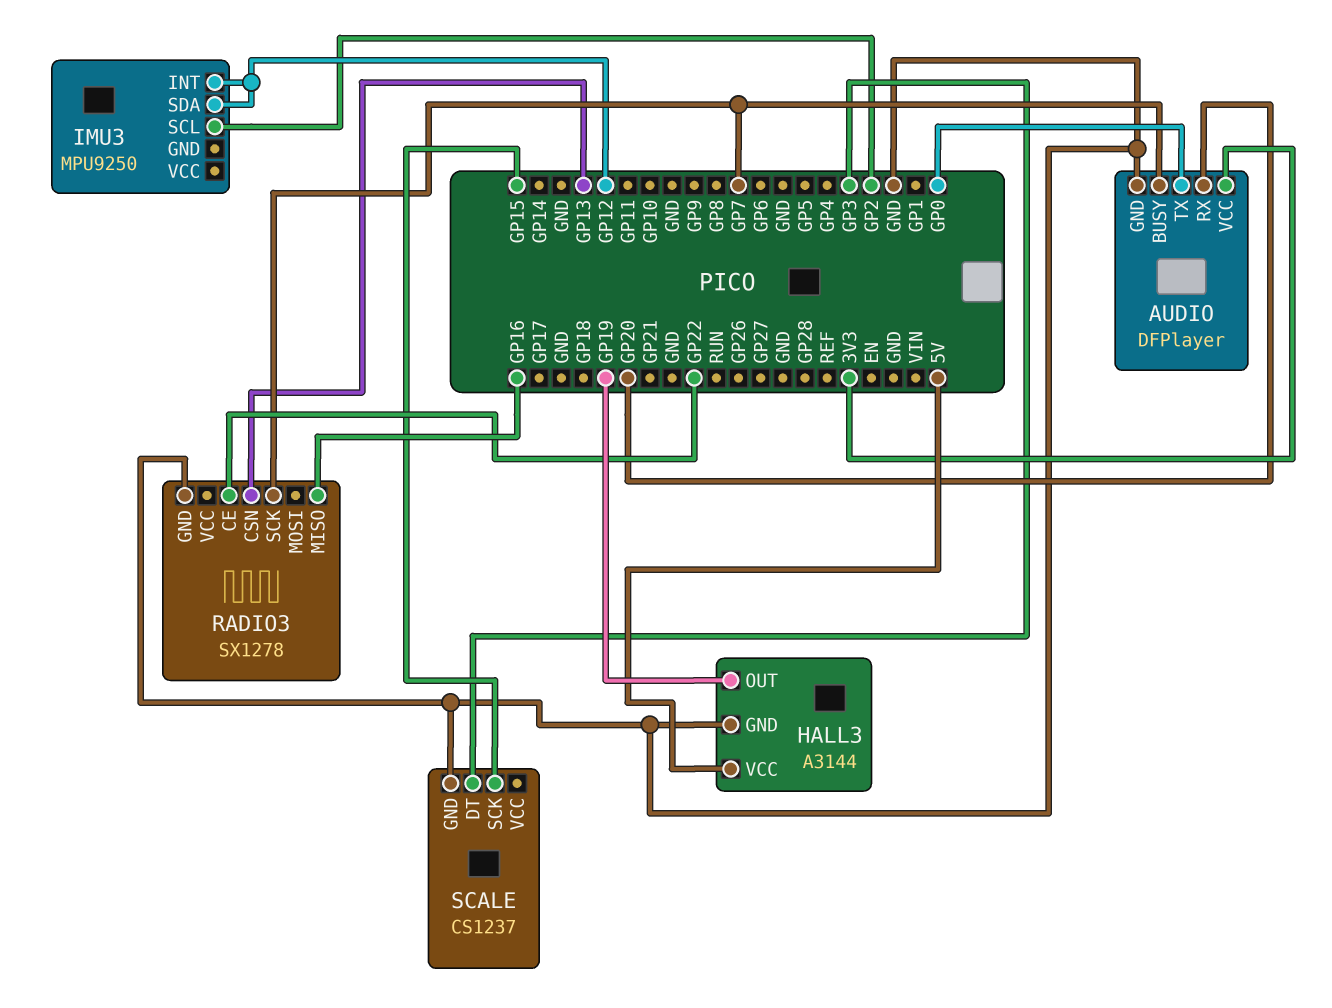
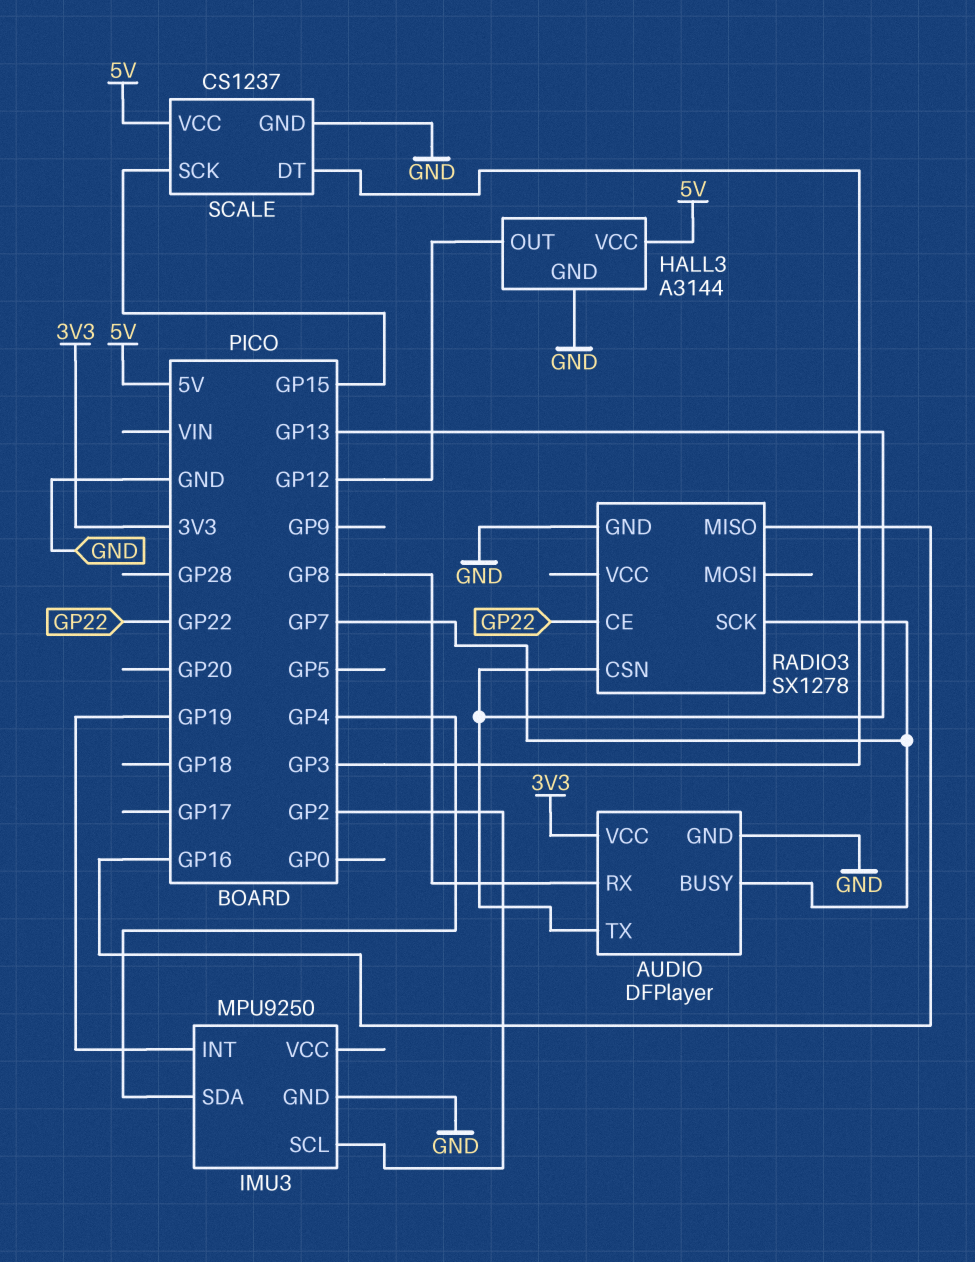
AUDIO pin RX: GP20 -> GP8
AUDIO pin TX: GP0 -> GP13
HALL3 pin OUT: GP19 -> GP12
IMU3 pin GND: none -> GND
IMU3 pin INT: GP12 -> GP19
IMU3 pin SDA: GP12 -> GP4
SCALE pin VCC: none -> 5V

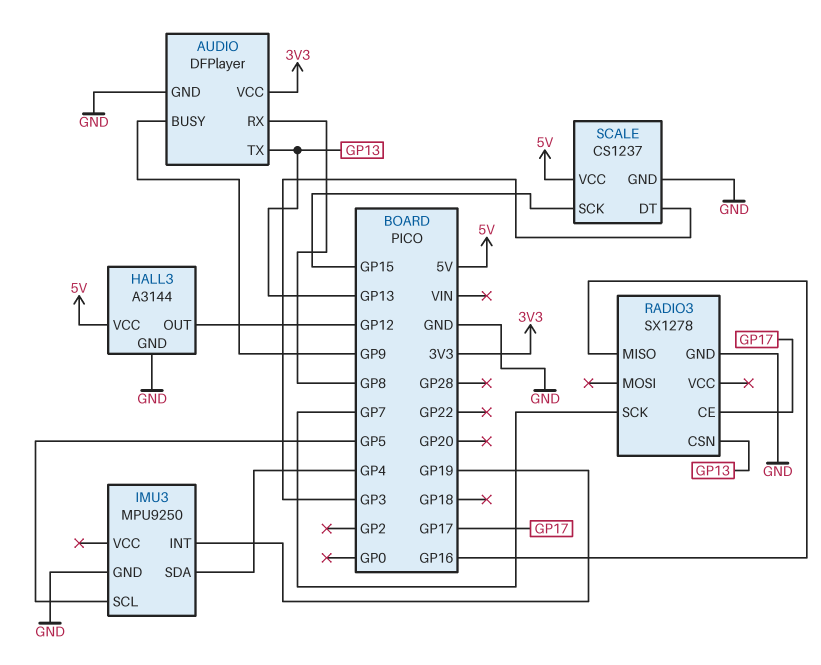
AUDIO pin BUSY: GP7 -> GP9
IMU3 pin SCL: GP2 -> GP5
RADIO3 pin CE: GP22 -> GP17

